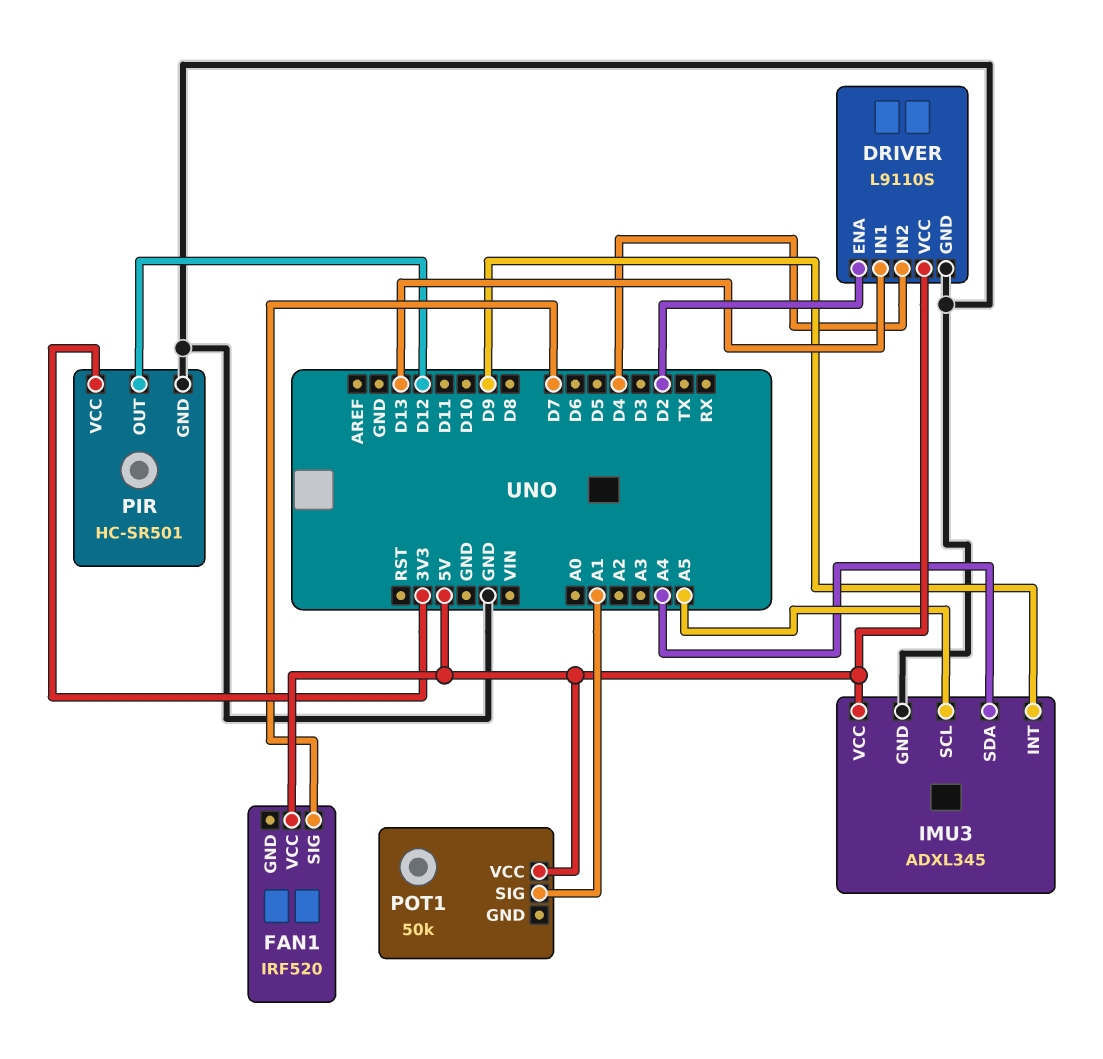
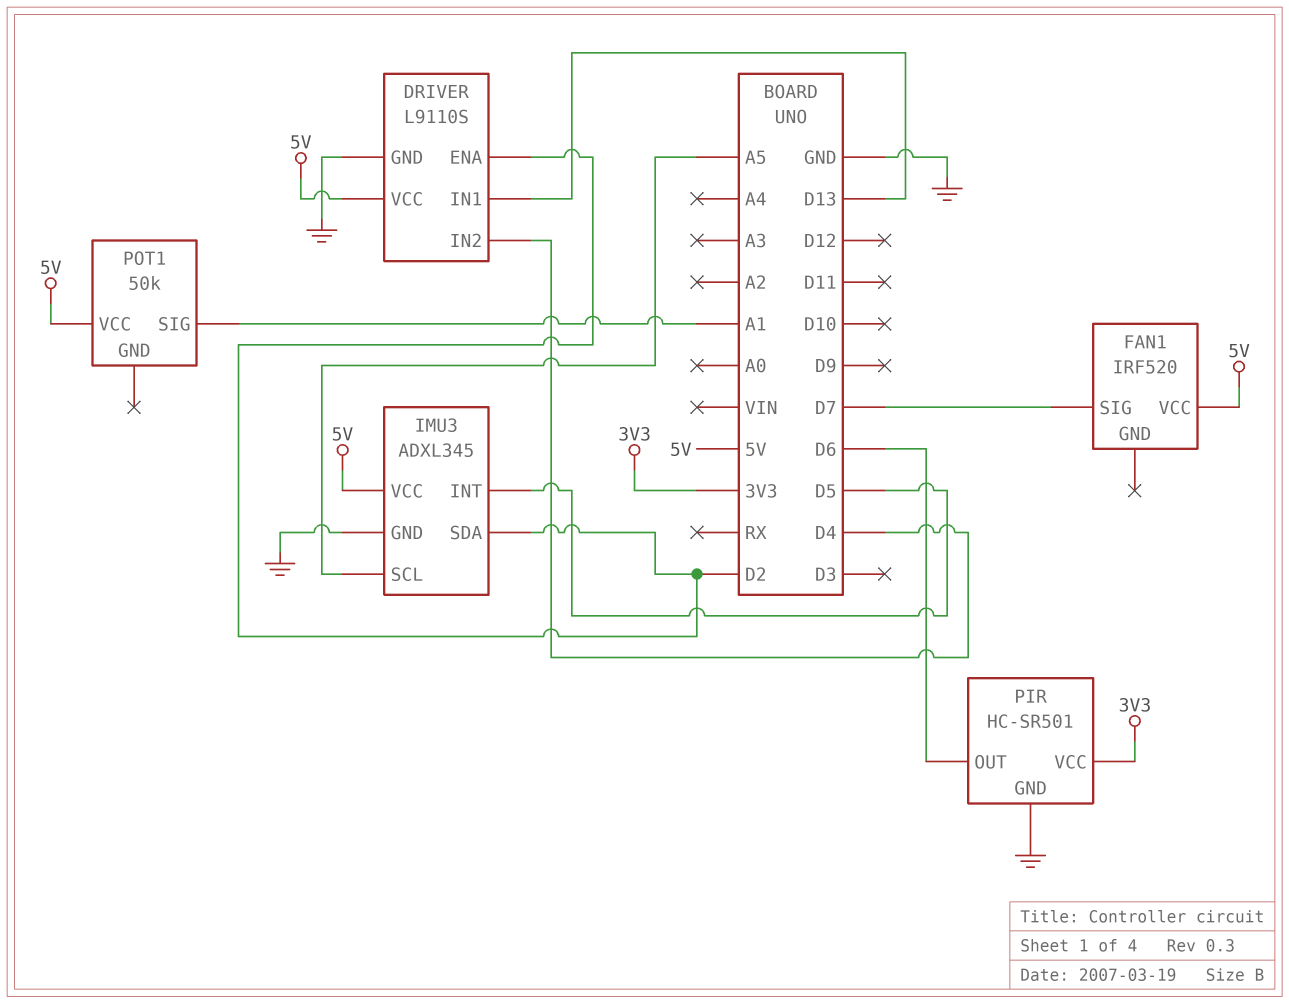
IMU3 pin INT: D9 -> D5
IMU3 pin SDA: A4 -> D2
PIR pin OUT: D12 -> D6

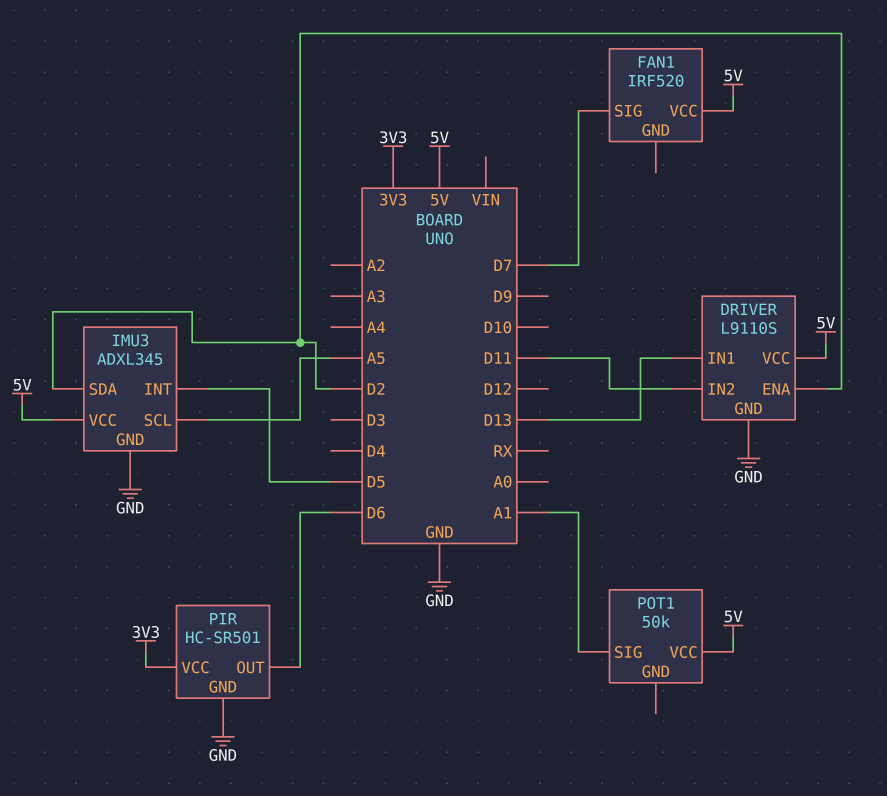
DRIVER pin IN2: D4 -> D11

